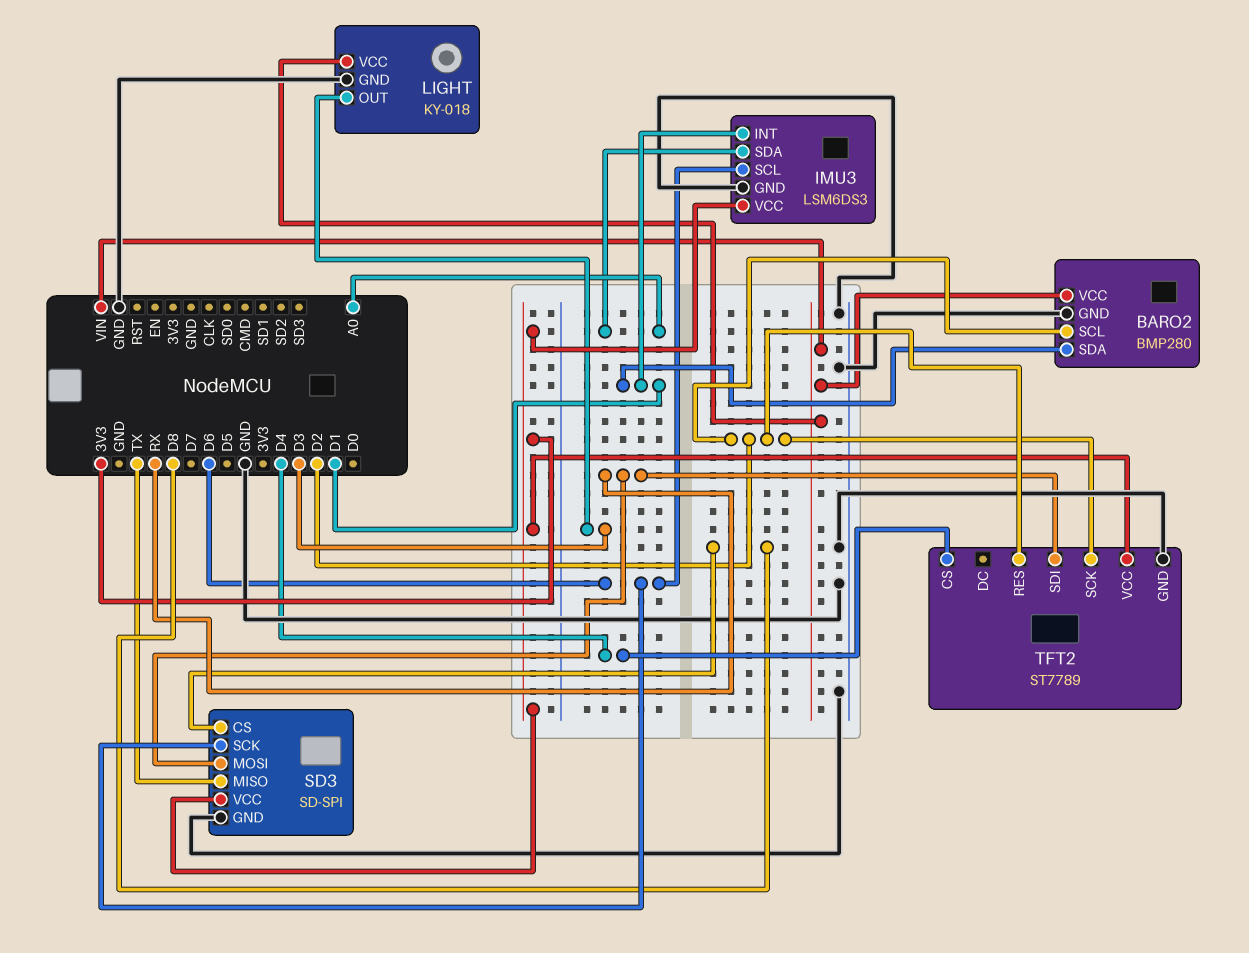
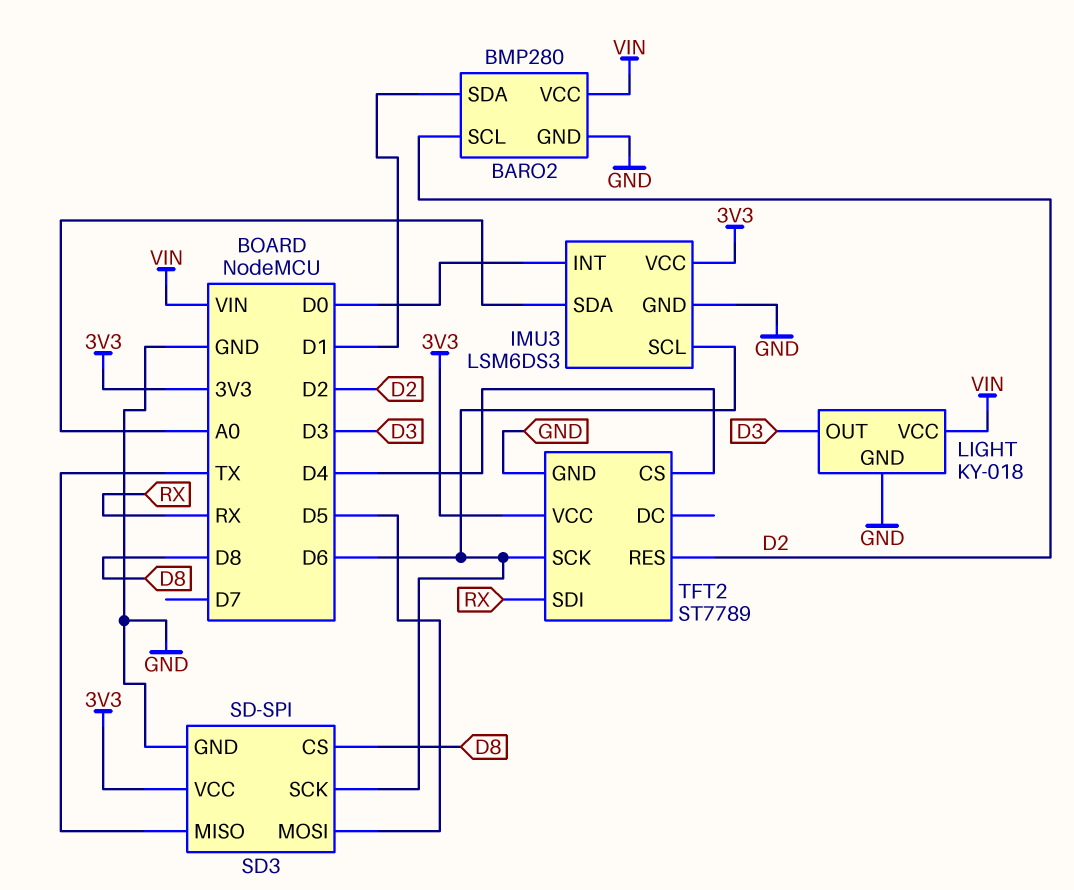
IMU3 pin INT: D1 -> D0
SD3 pin MOSI: RX -> D5
TFT2 pin SCK: D2 -> D6

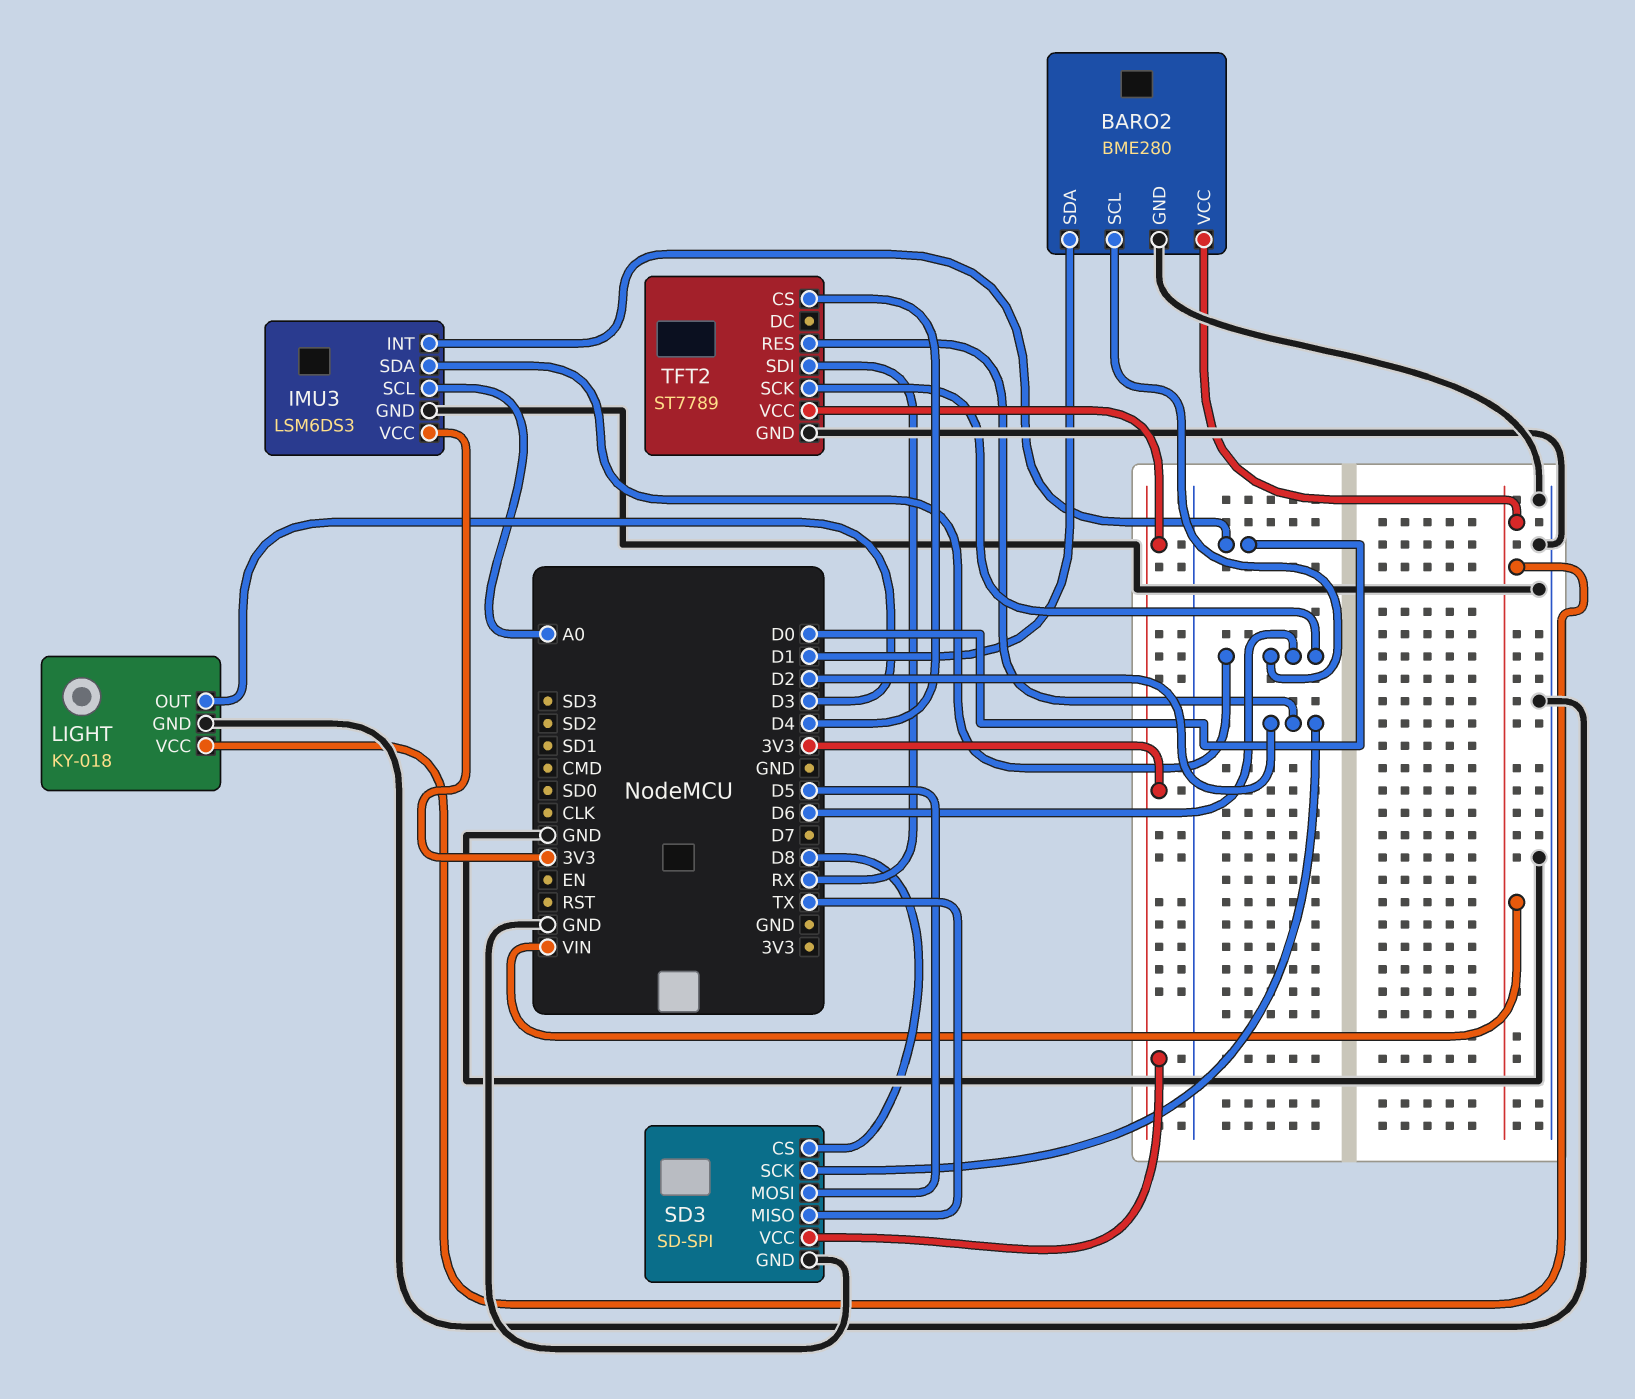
BARO2: BMP280 -> BME280
BARO2 pin SCL: D2 -> D6
IMU3 pin SCL: D6 -> A0
IMU3 pin SDA: A0 -> D6
SD3 pin SCK: D6 -> D2

